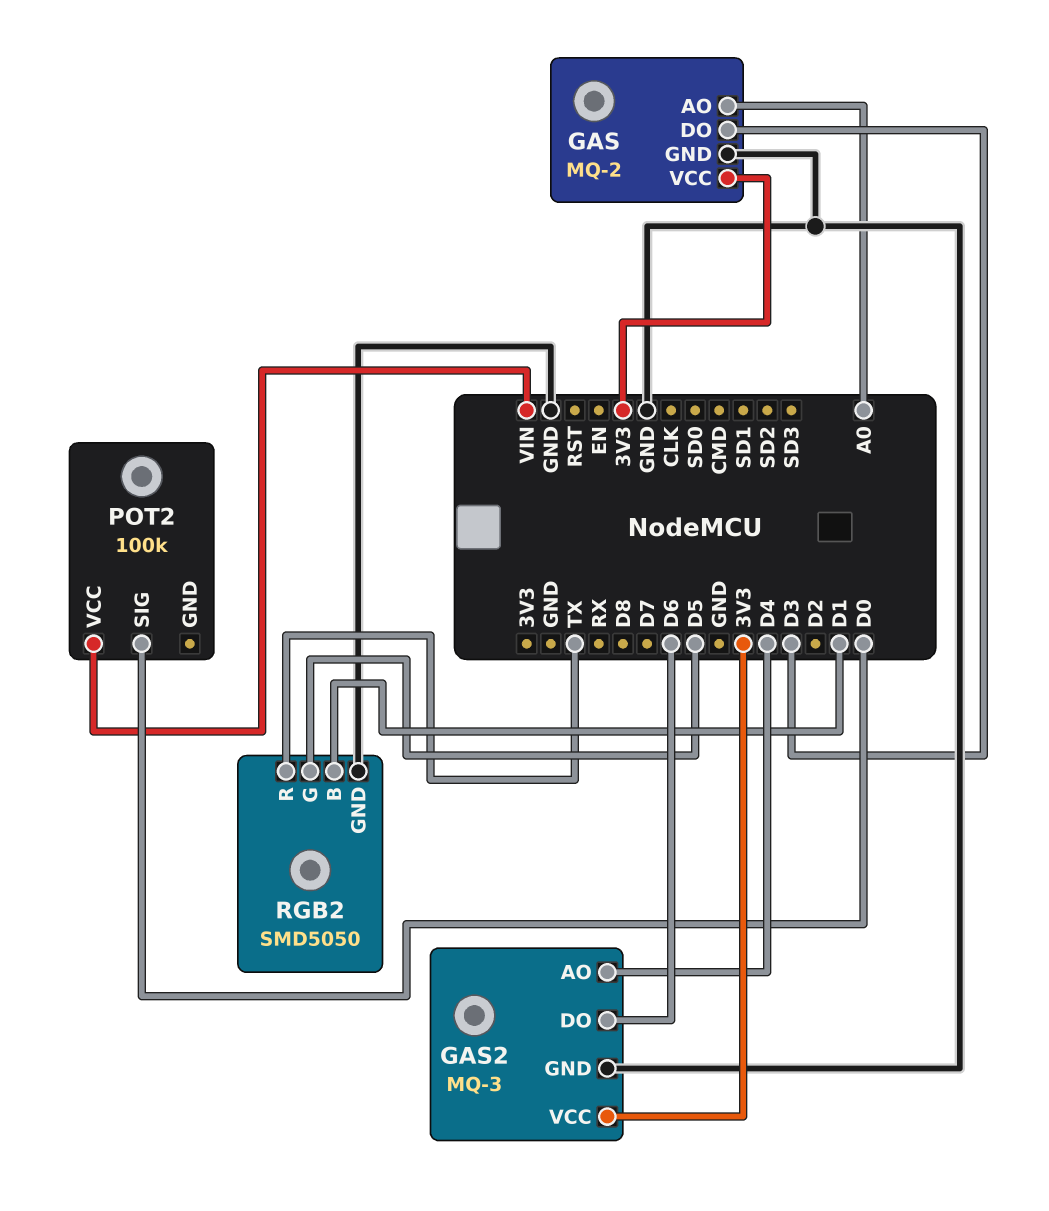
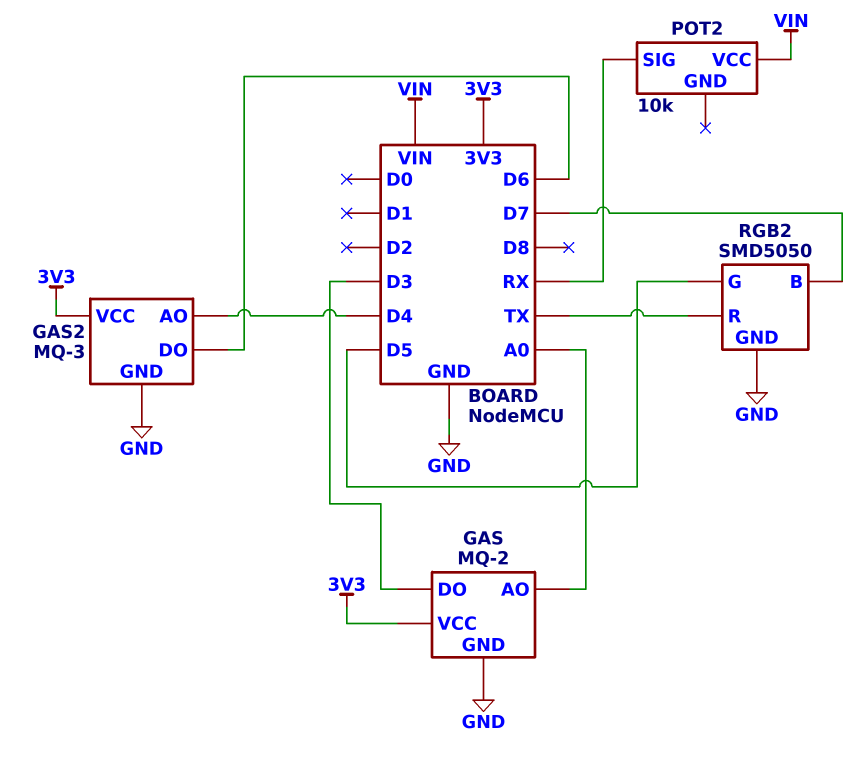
POT2: 100k -> 10k
POT2 pin SIG: D0 -> RX
RGB2 pin B: D1 -> D7

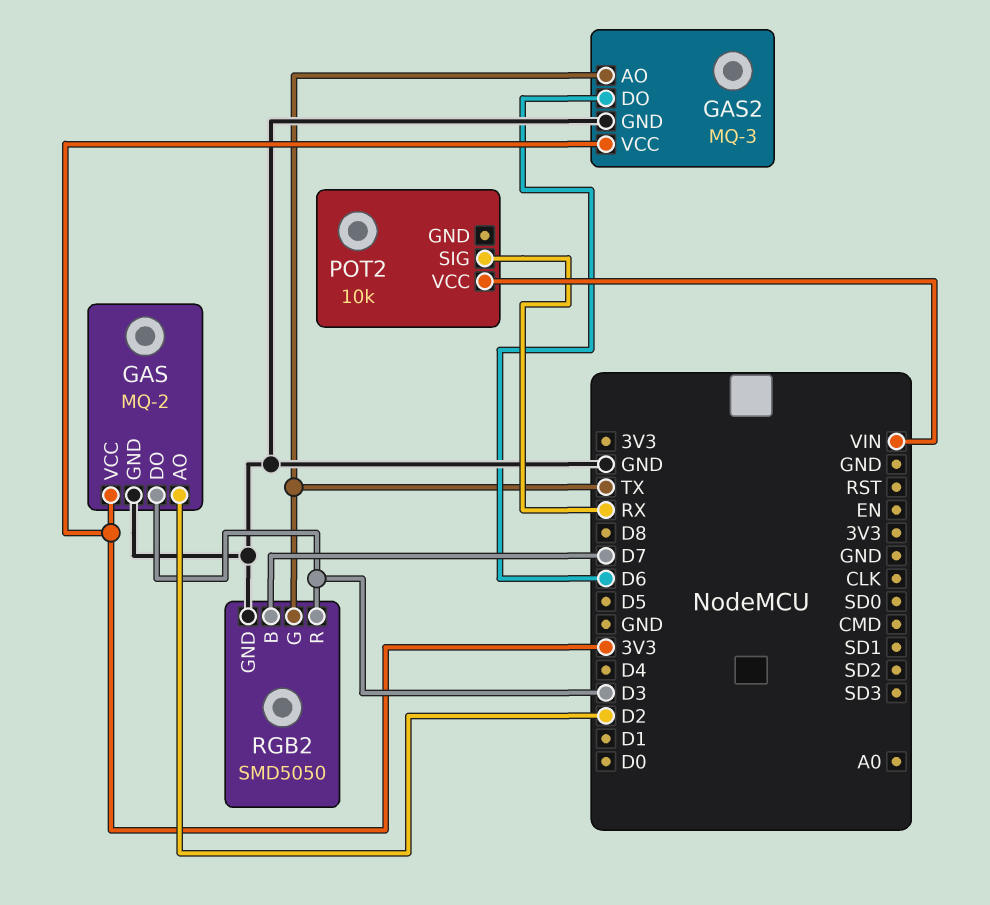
GAS pin AO: A0 -> D2
GAS2 pin AO: D4 -> TX
RGB2 pin G: D5 -> TX
RGB2 pin R: TX -> D3

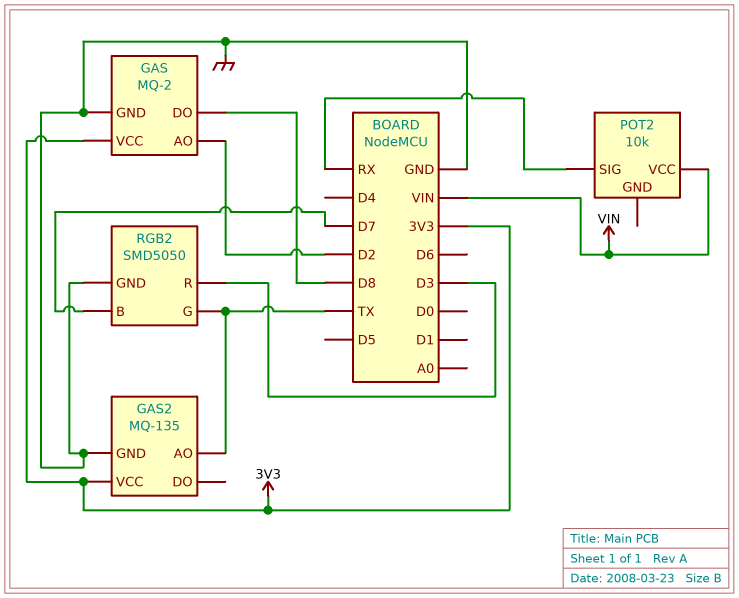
GAS pin DO: D3 -> D8
GAS2: MQ-3 -> MQ-135
GAS2 pin DO: D6 -> none

